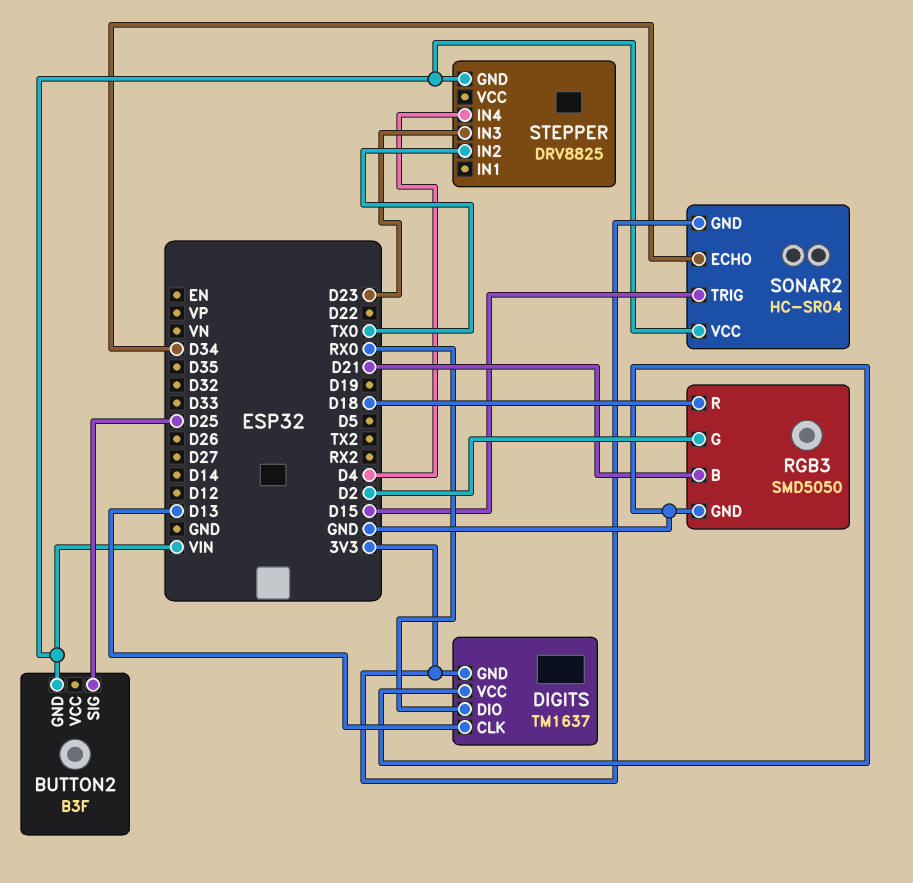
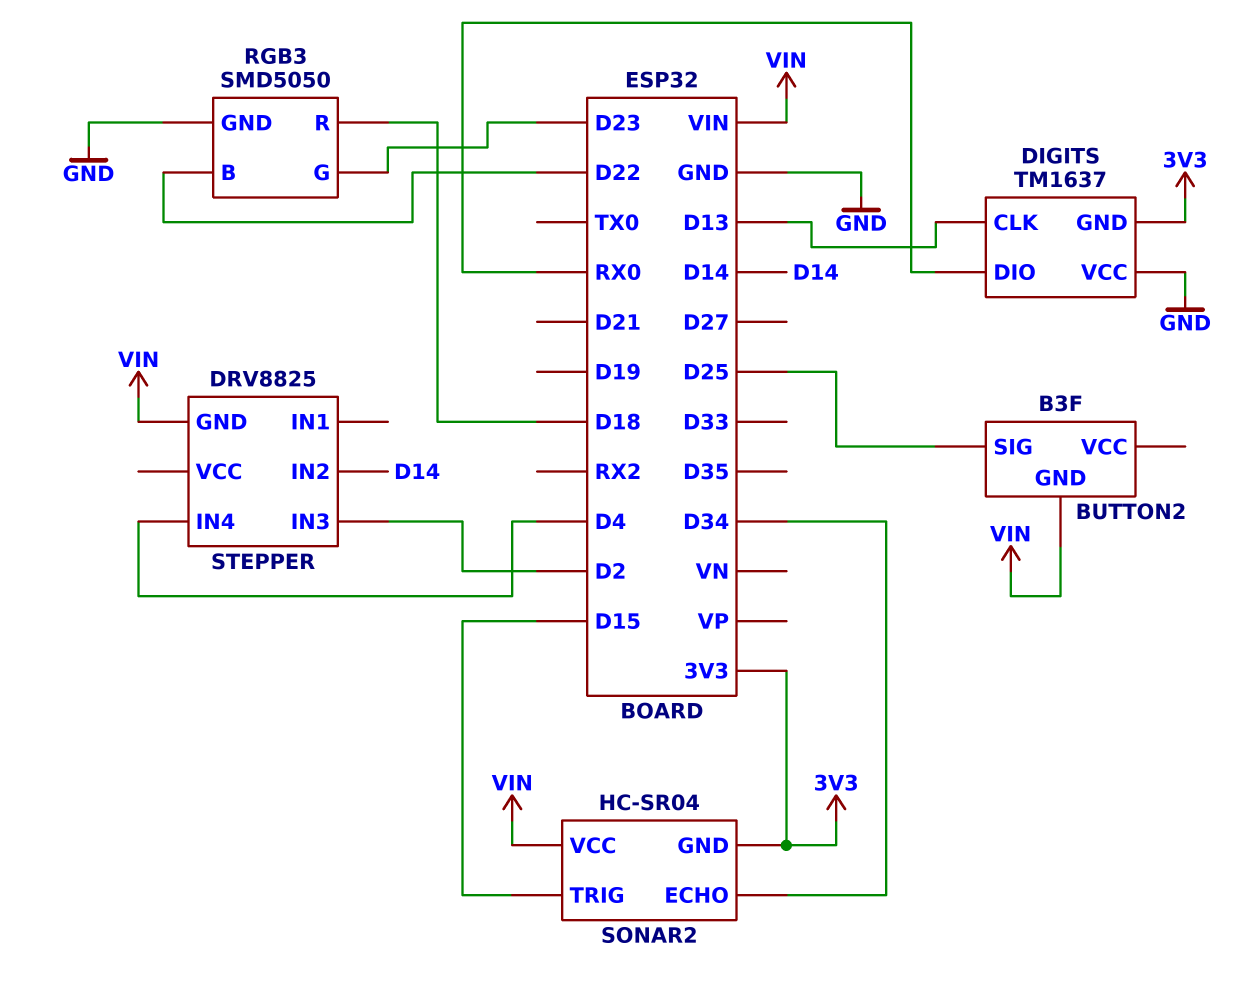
RGB3 pin B: D21 -> D22
RGB3 pin G: D2 -> D23
STEPPER pin IN2: TX0 -> D14
STEPPER pin IN3: D23 -> D2

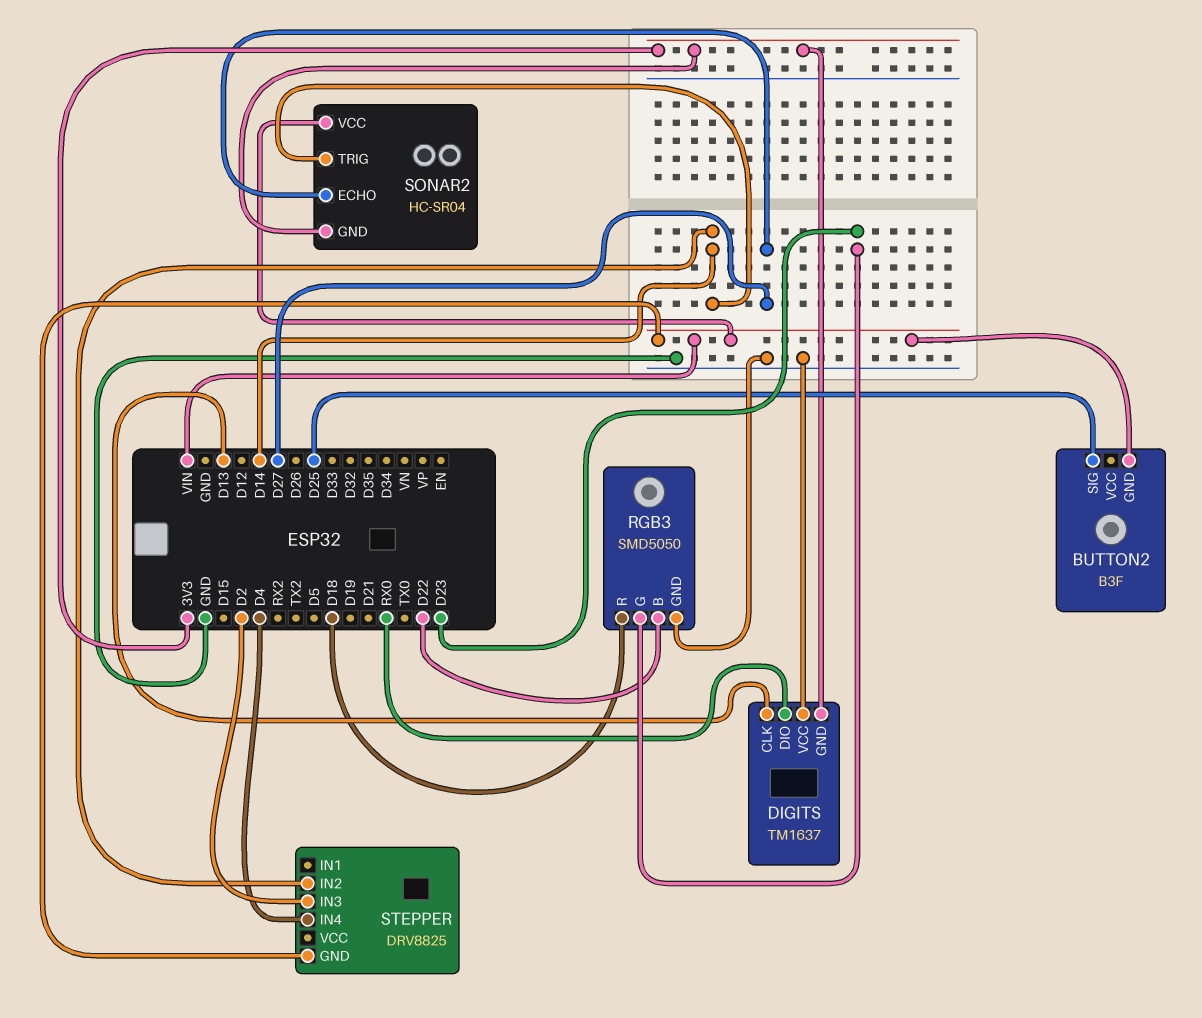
SONAR2 pin ECHO: D34 -> D27
SONAR2 pin TRIG: D15 -> D14

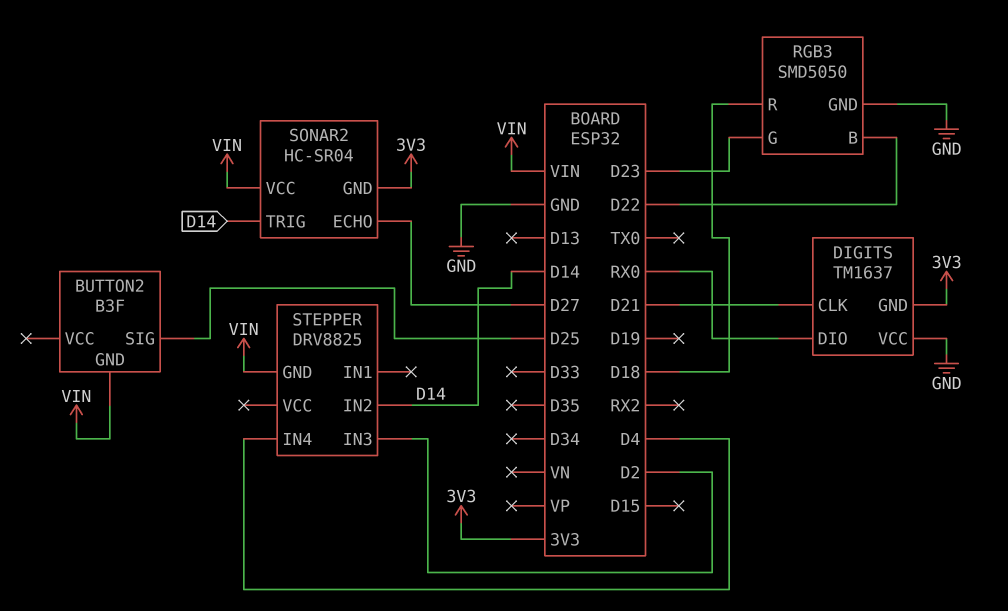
DIGITS pin CLK: D13 -> D21

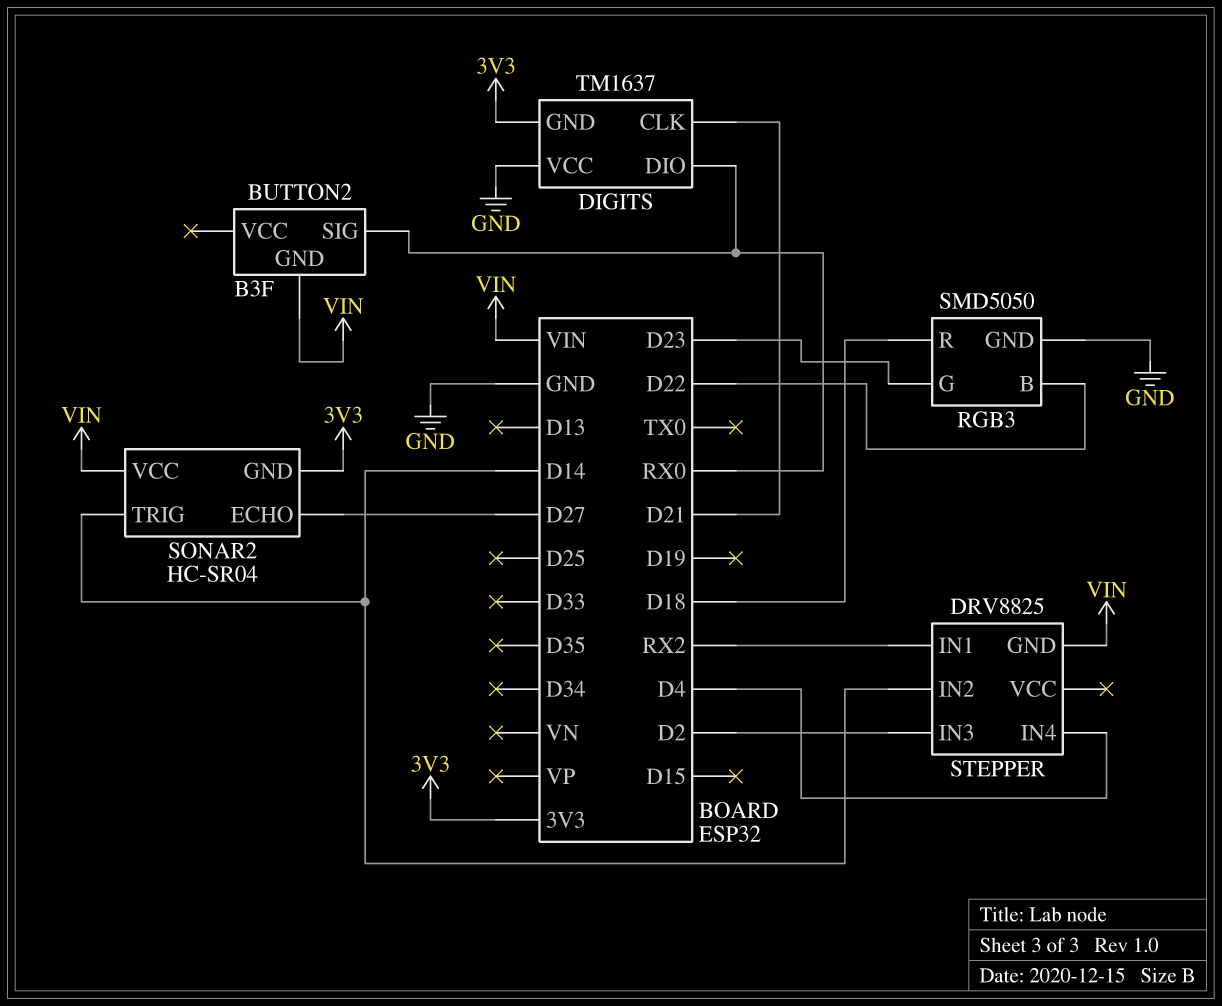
BUTTON2 pin SIG: D25 -> RX0
STEPPER pin IN1: none -> RX2

